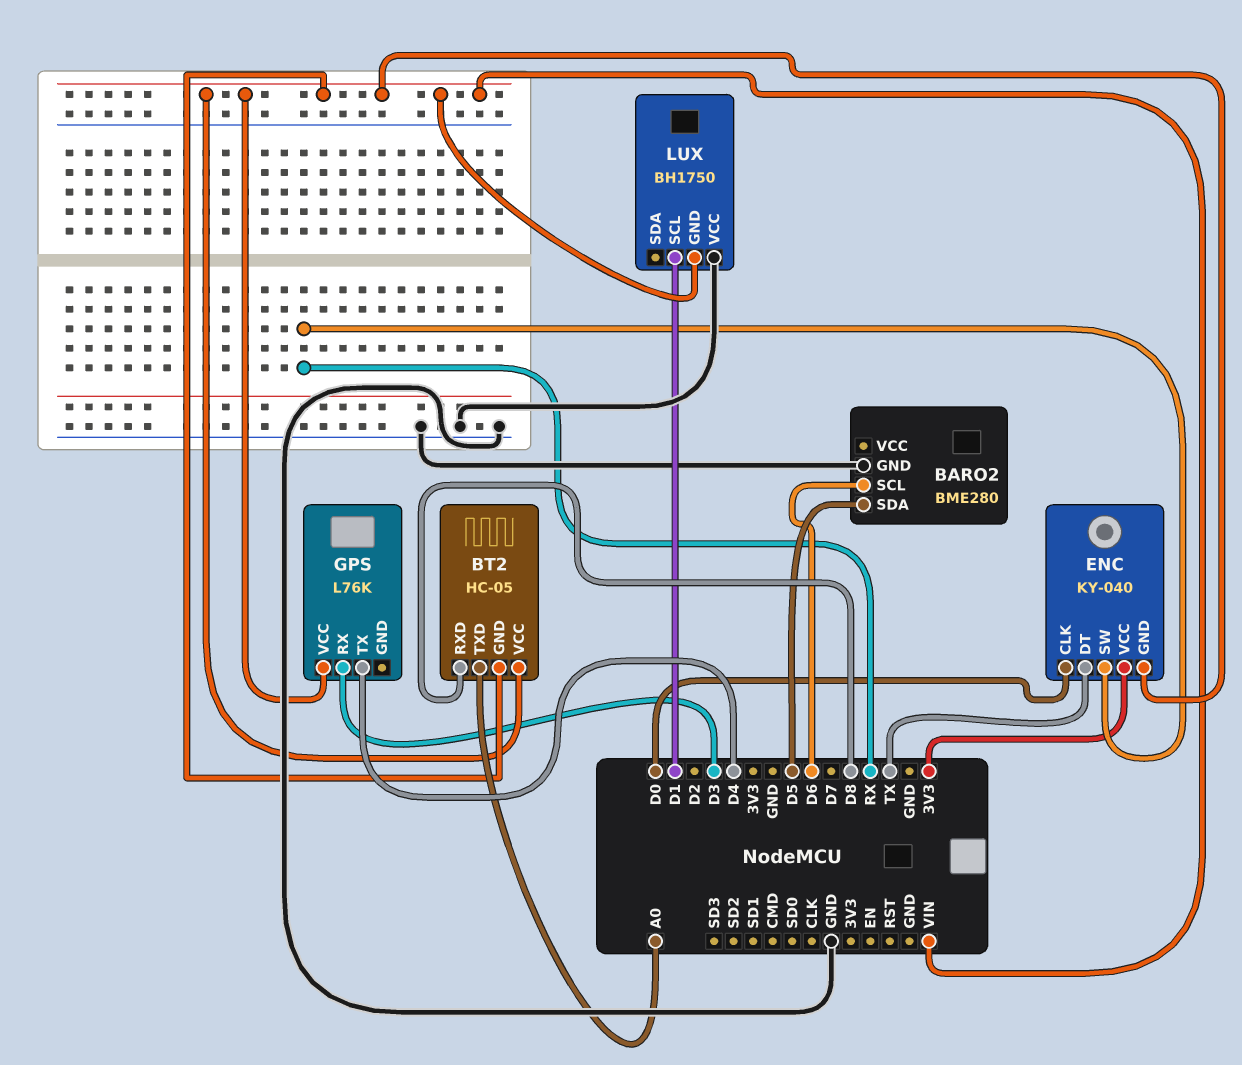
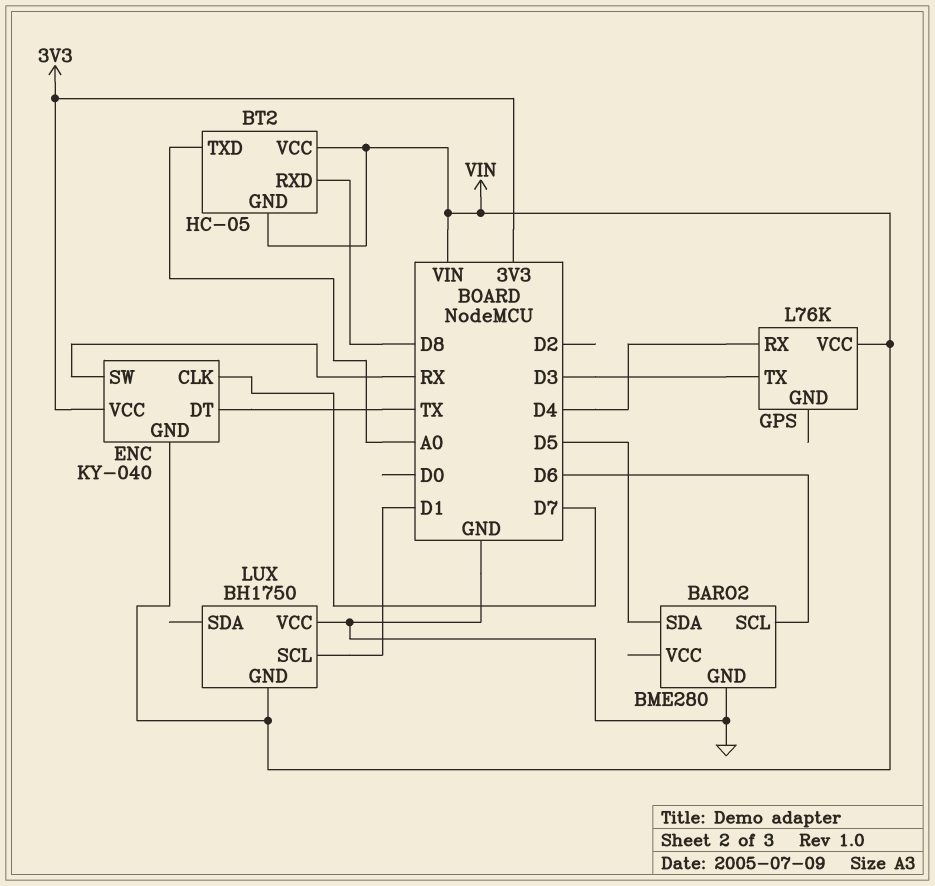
ENC pin CLK: D0 -> D7
GPS pin RX: D3 -> D4
GPS pin TX: D4 -> D3

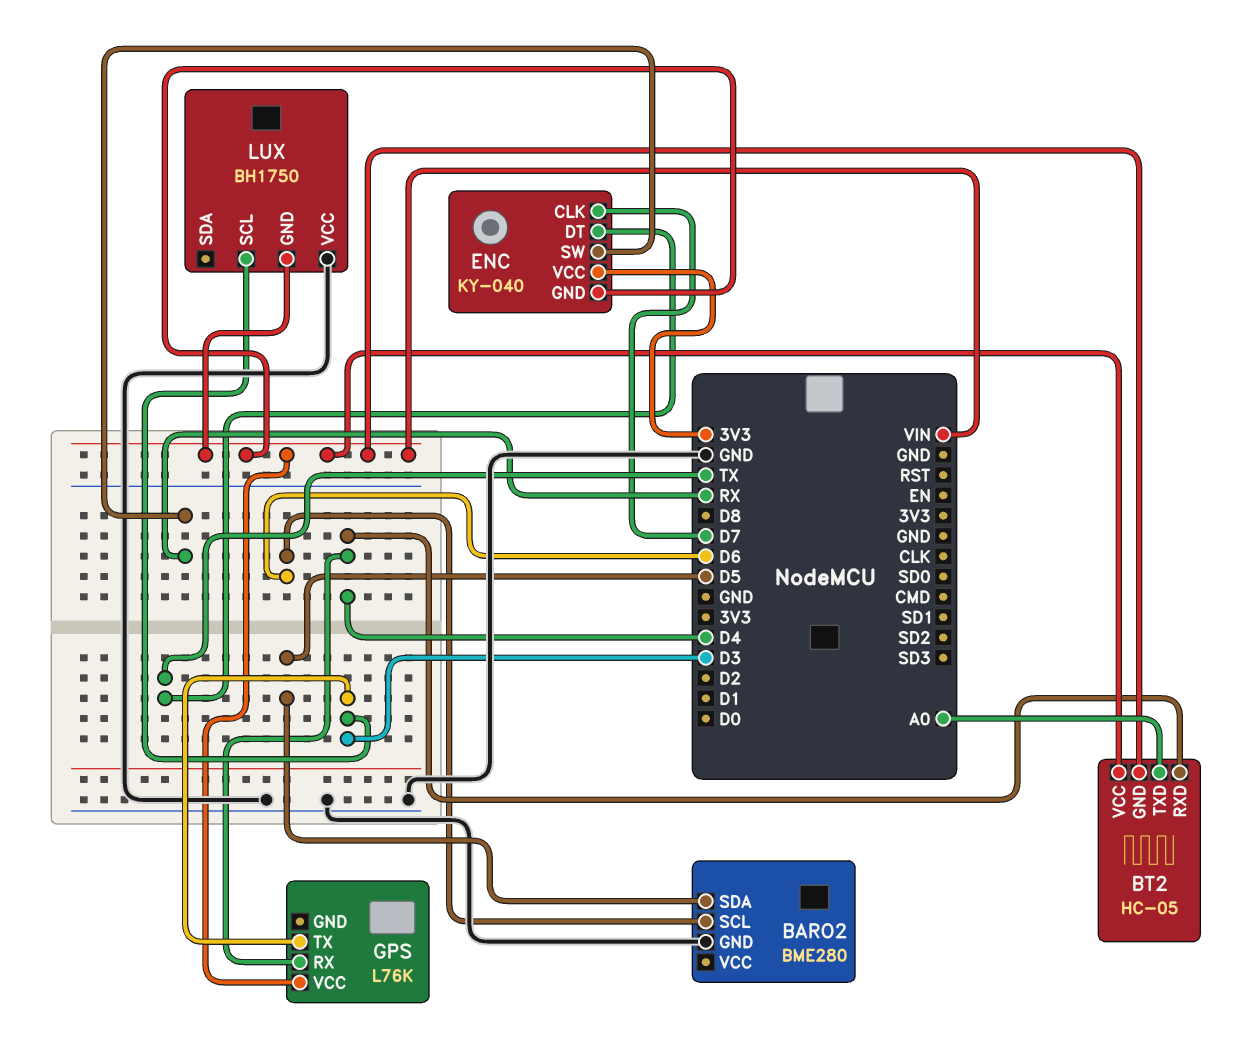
BT2 pin RXD: D8 -> D4
LUX pin SCL: D1 -> D3

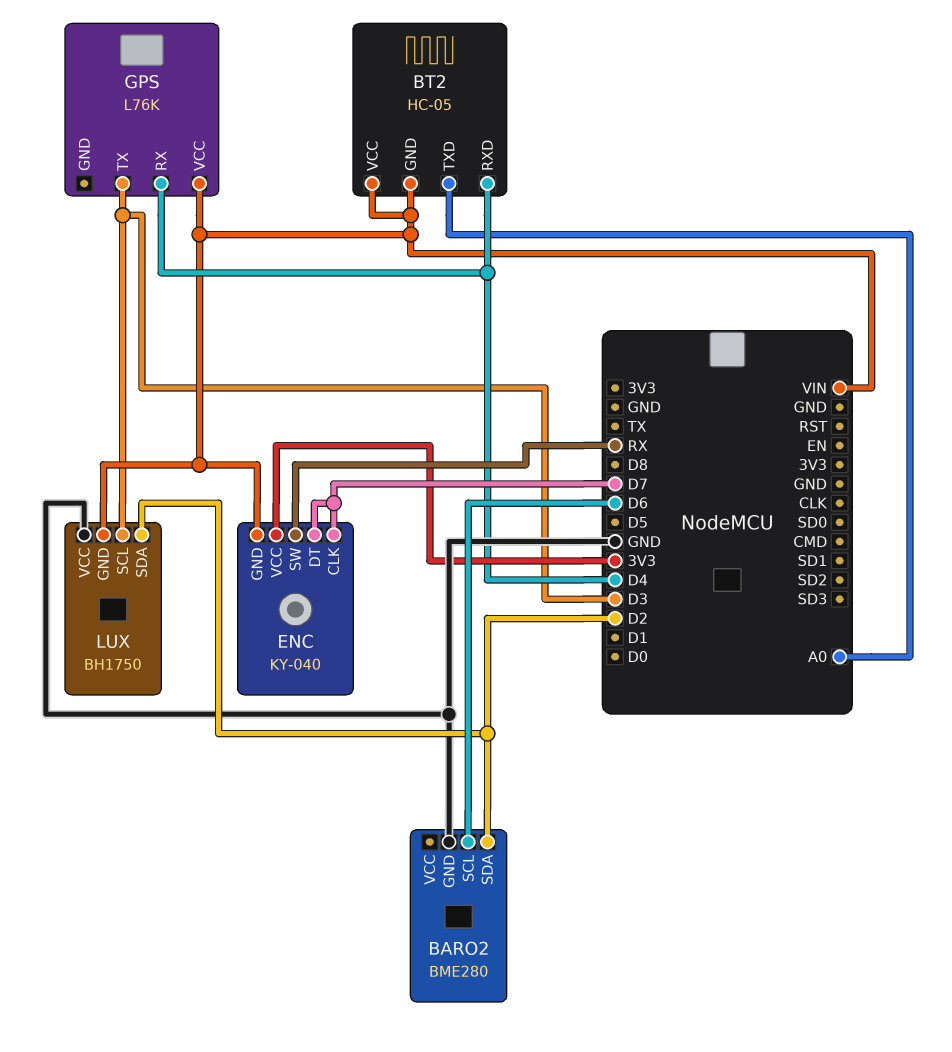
BARO2 pin SDA: D5 -> D2
ENC pin DT: TX -> D7
LUX pin SDA: none -> D2

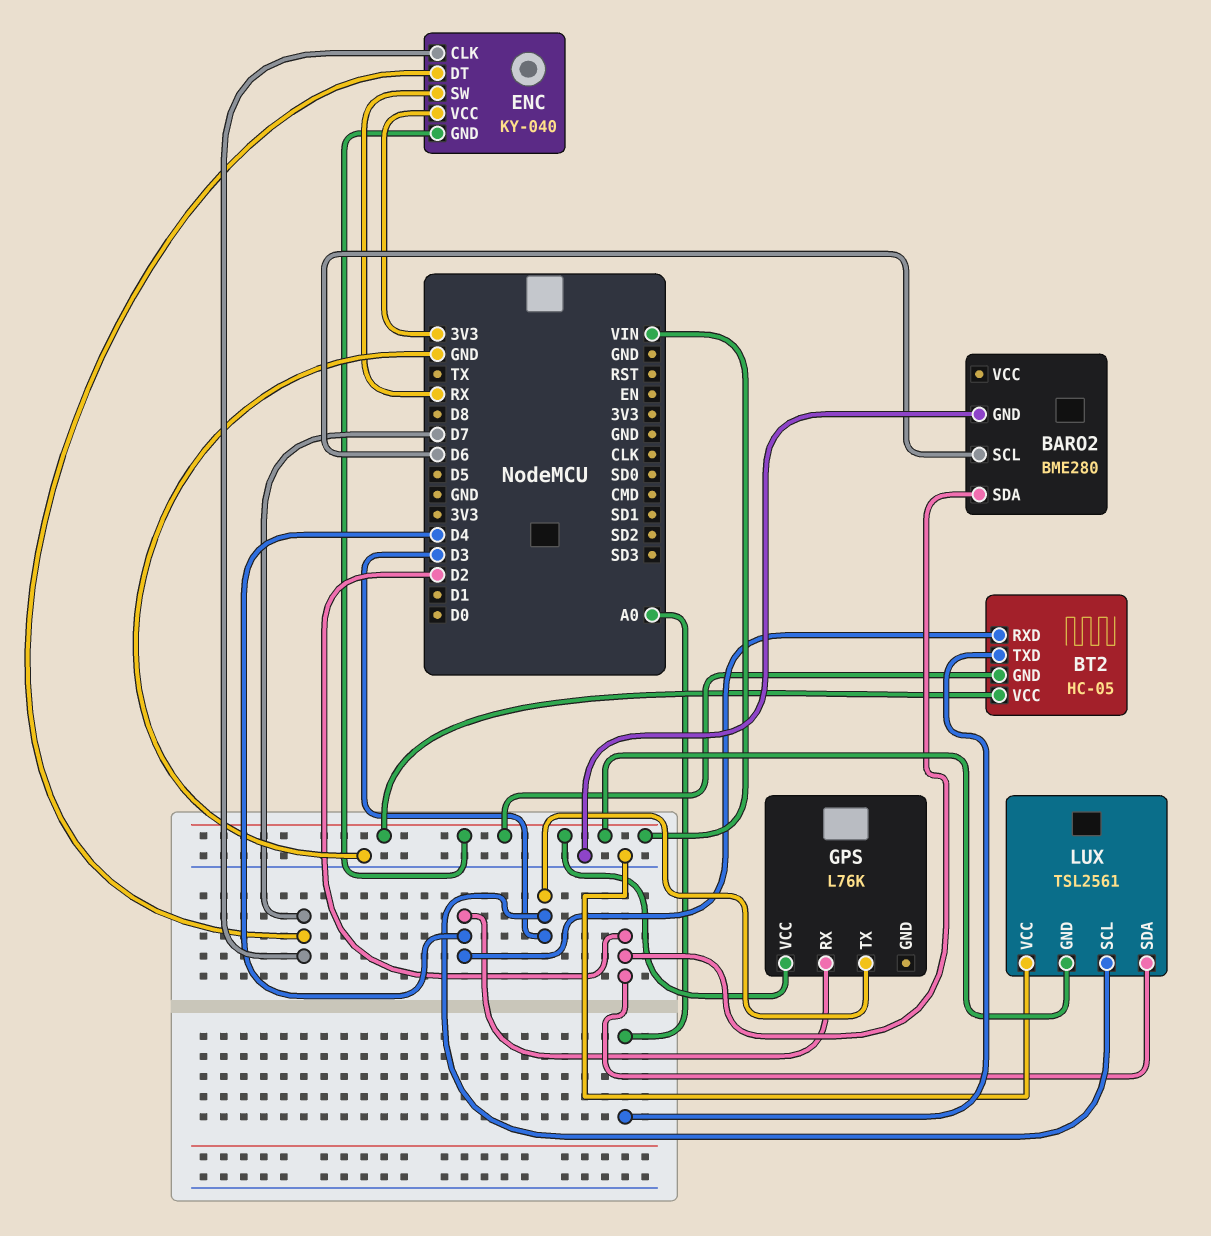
LUX: BH1750 -> TSL2561

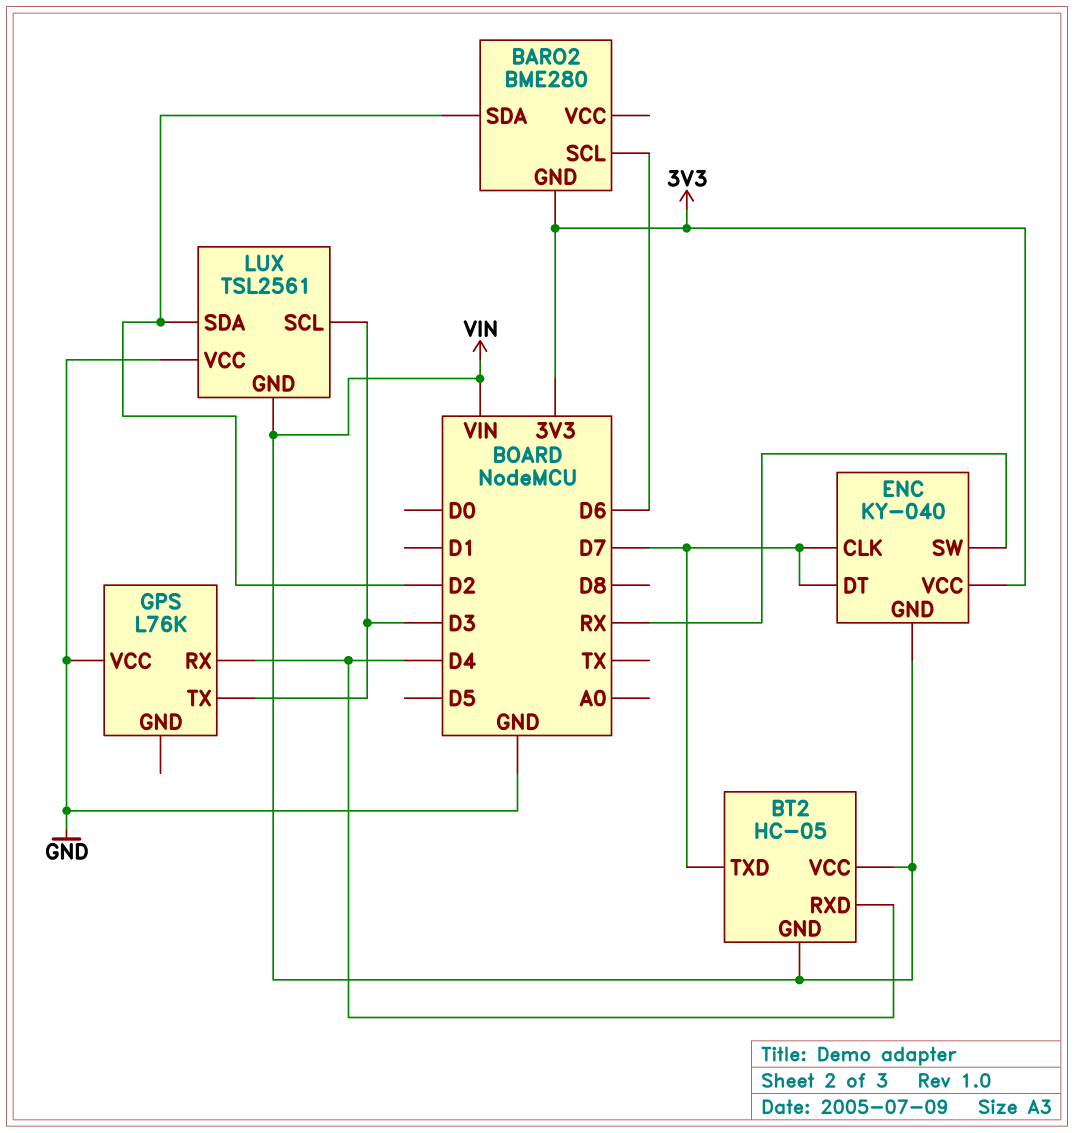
BARO2 pin GND: GND -> 3V3
BT2 pin TXD: A0 -> D7
GPS pin VCC: VIN -> GND

